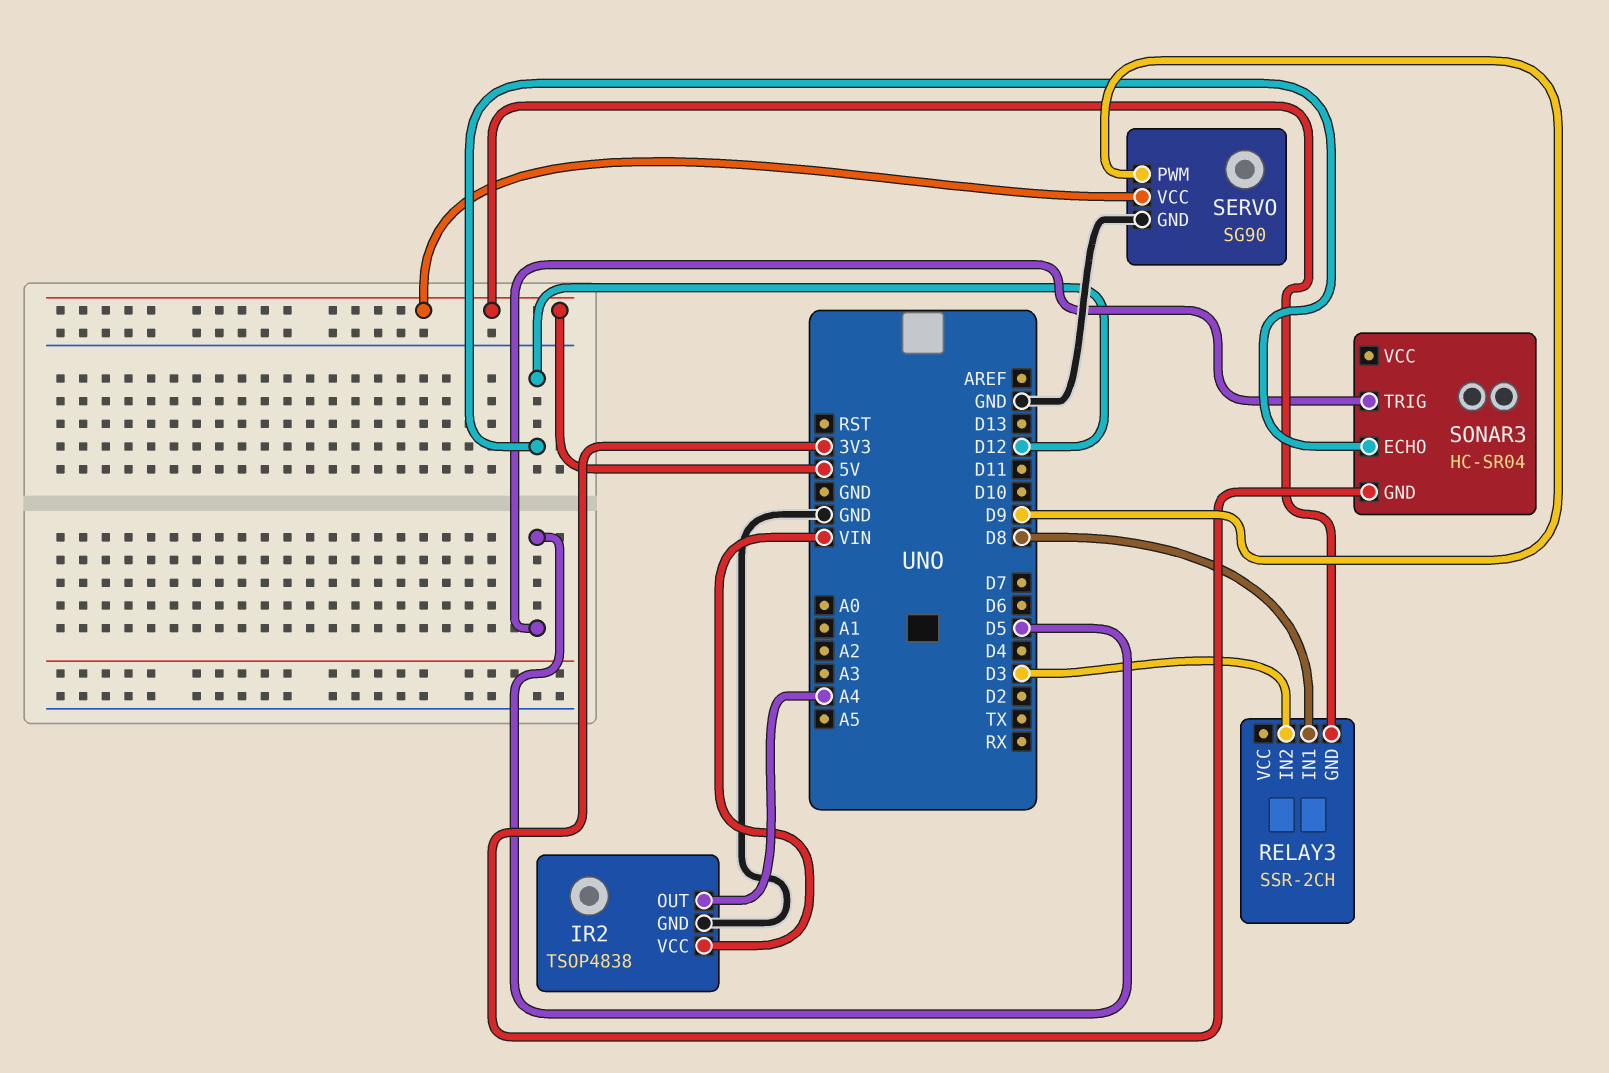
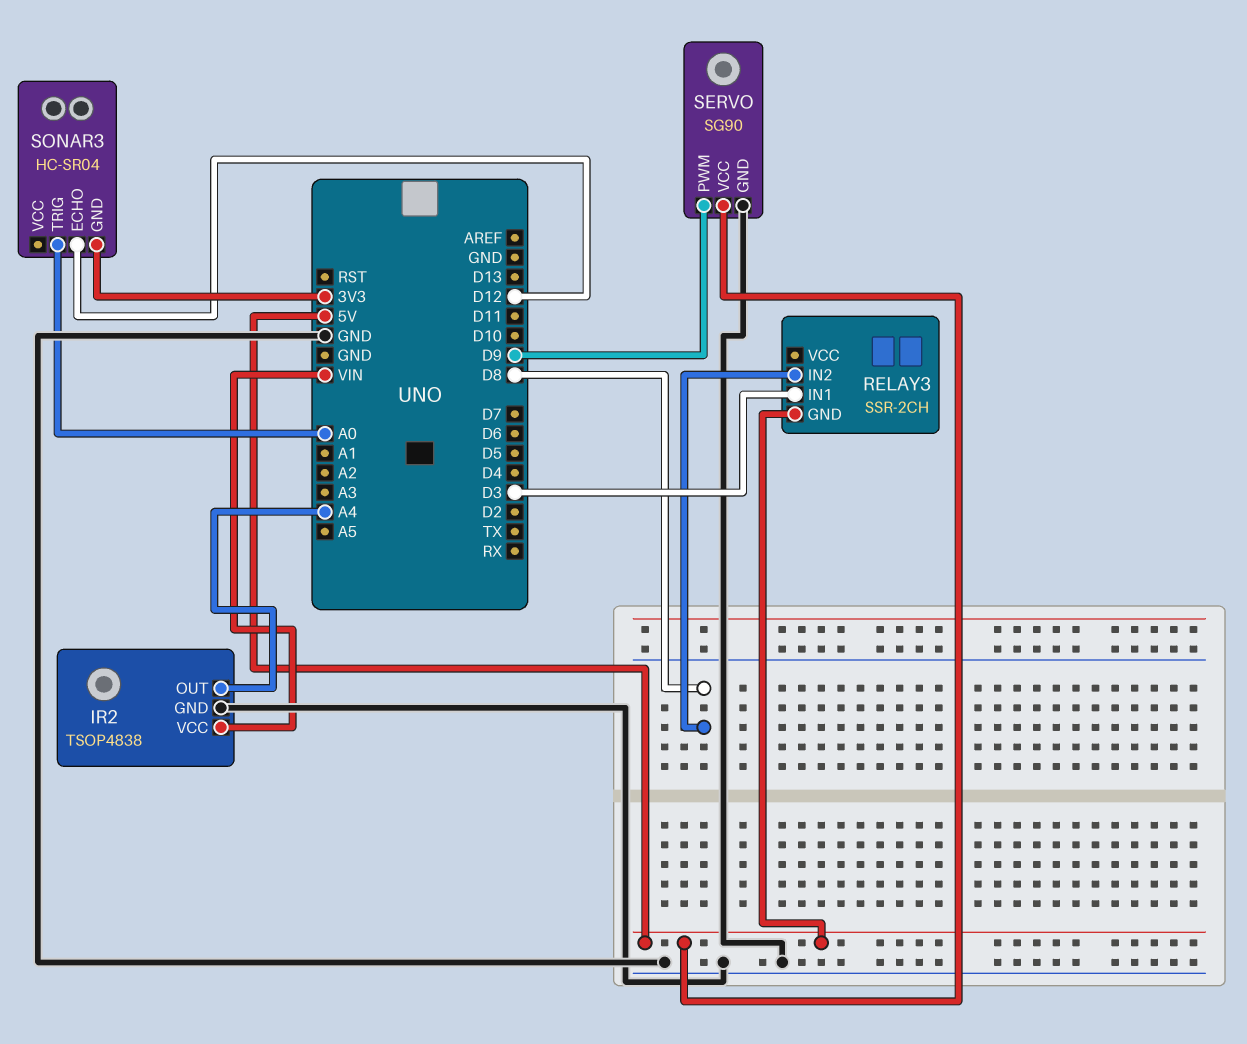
RELAY3 pin IN1: D8 -> D3
RELAY3 pin IN2: D3 -> D8
SONAR3 pin TRIG: D5 -> A0

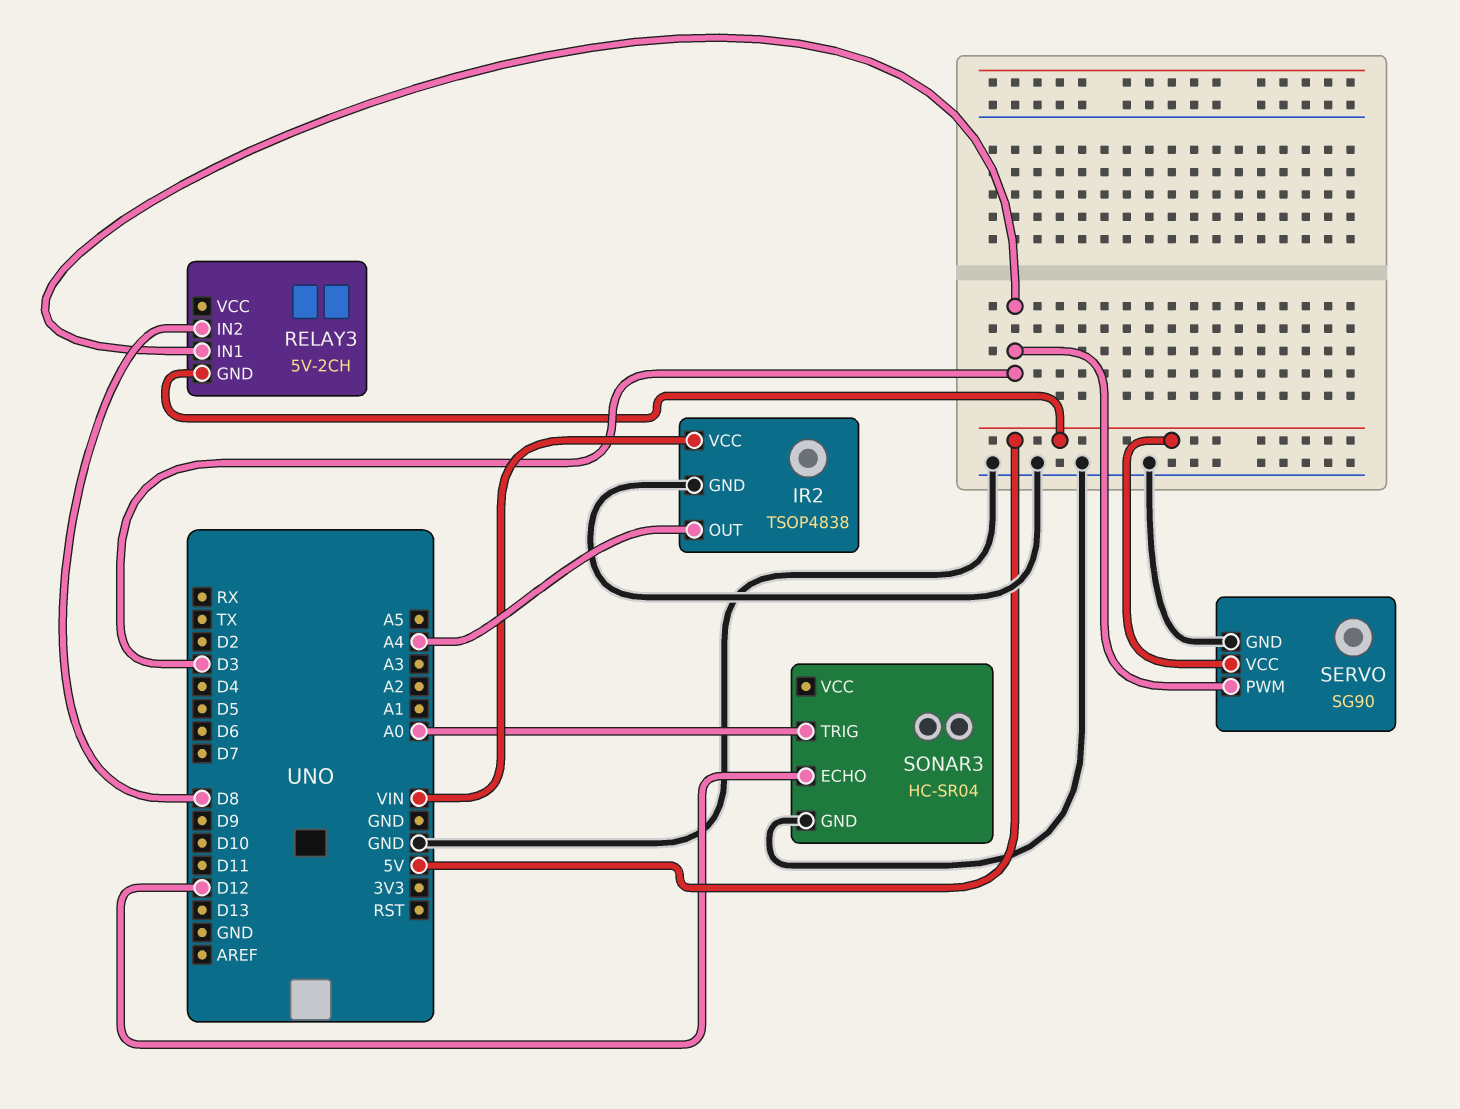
RELAY3: SSR-2CH -> 5V-2CH
SERVO pin PWM: D9 -> D3
SONAR3 pin GND: 3V3 -> GND

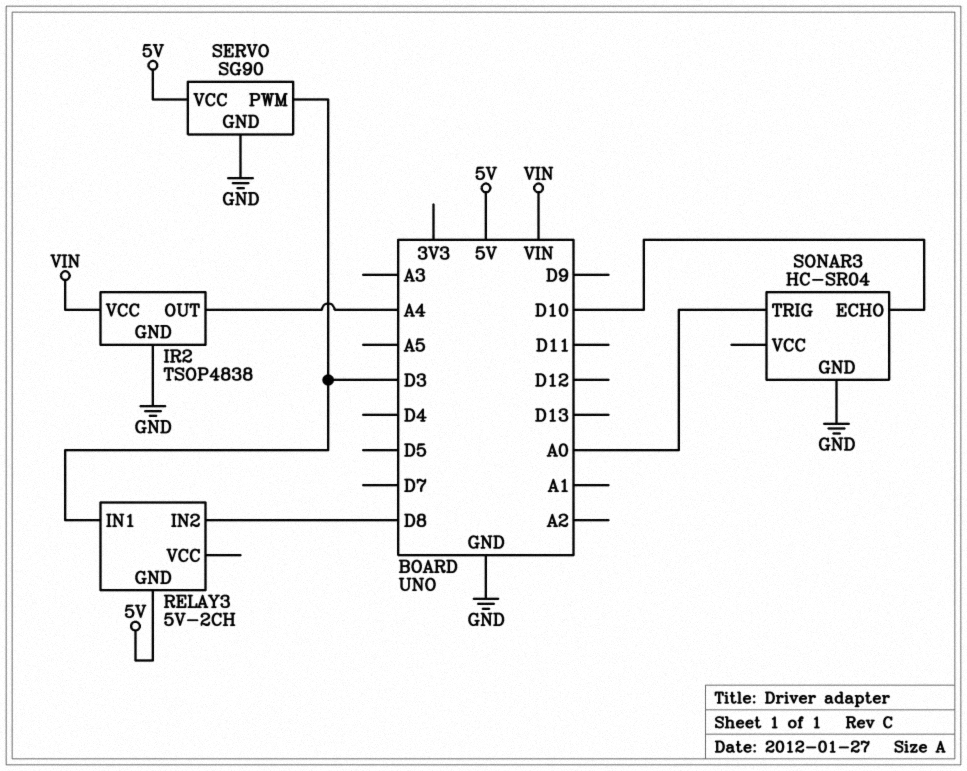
SONAR3 pin ECHO: D12 -> D10

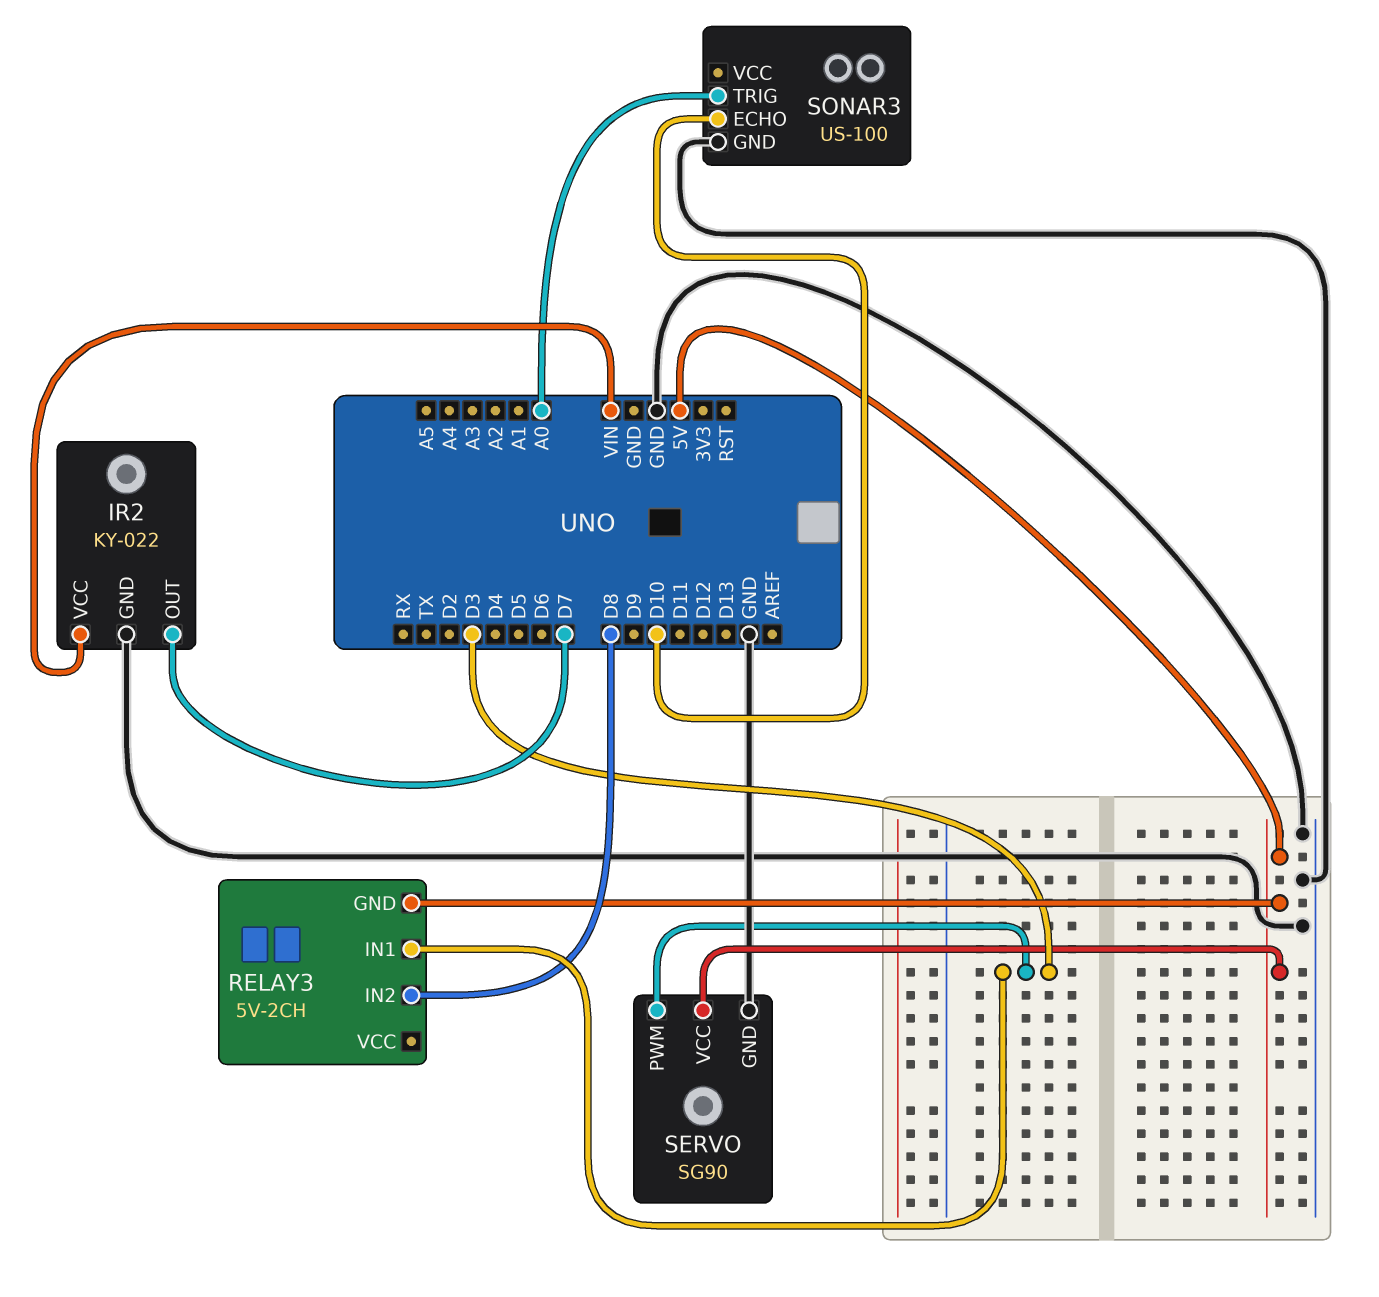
IR2: TSOP4838 -> KY-022
IR2 pin OUT: A4 -> D7
SONAR3: HC-SR04 -> US-100

